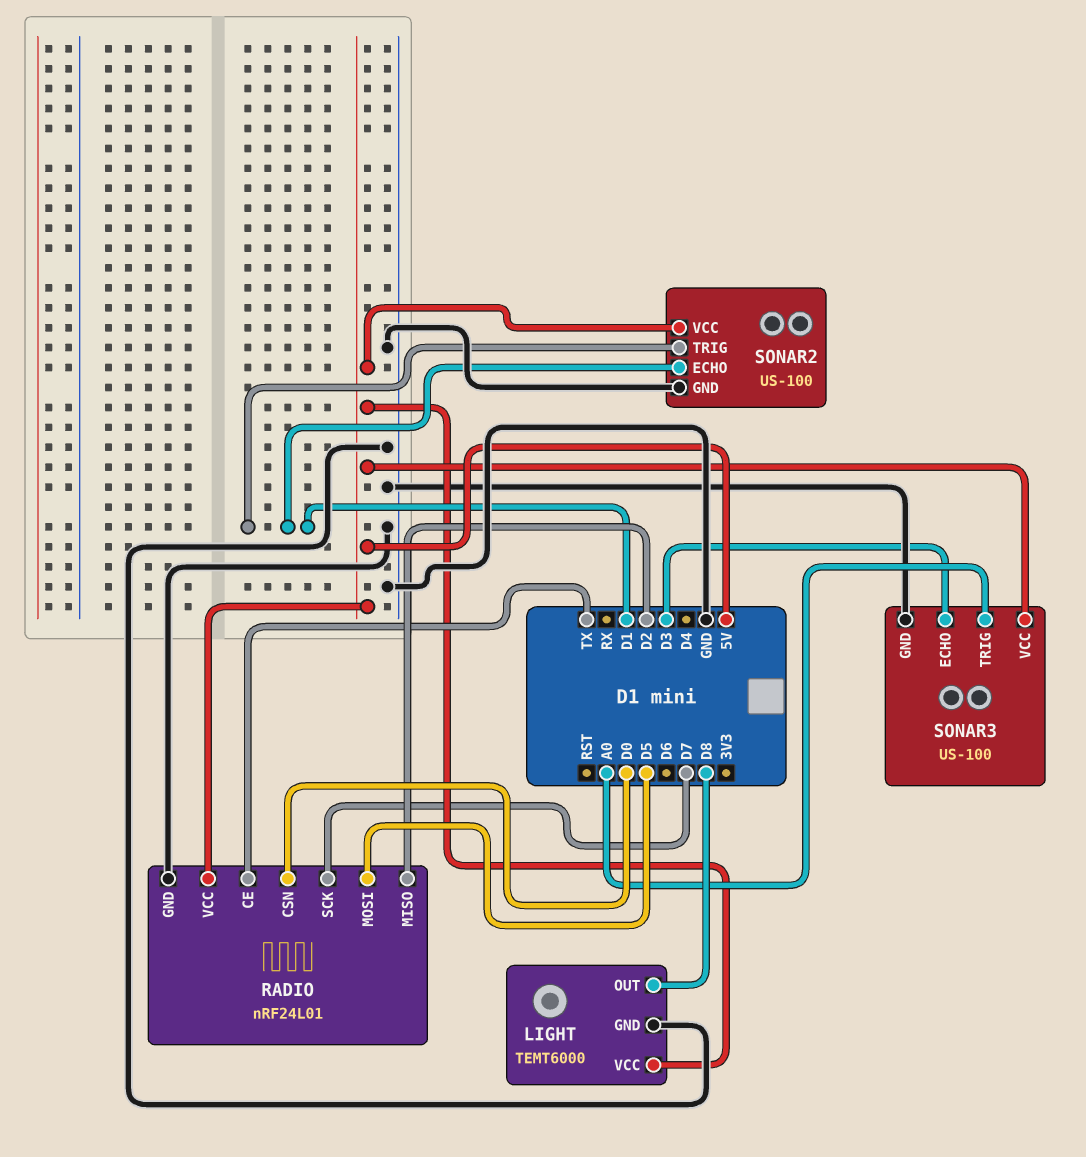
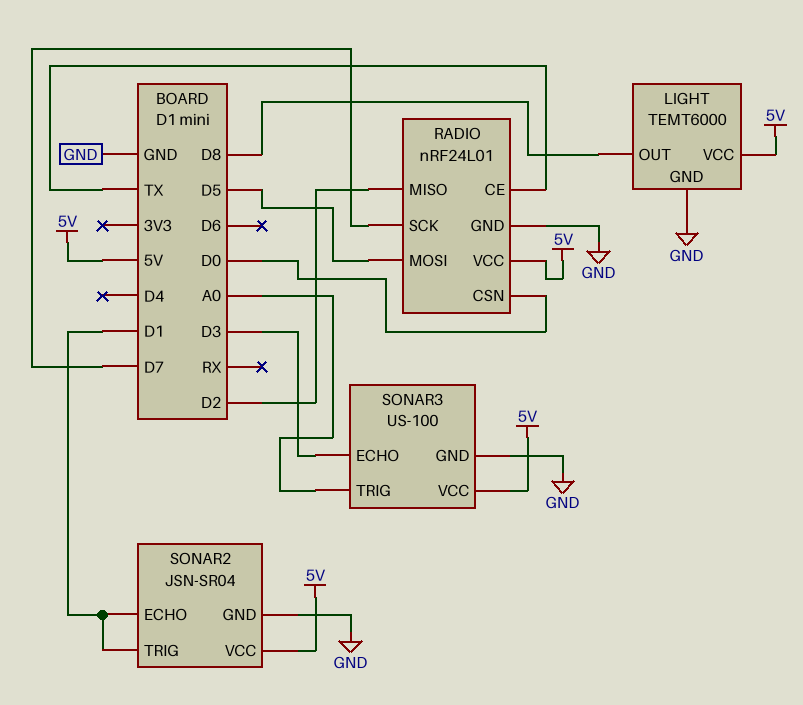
SONAR2: US-100 -> JSN-SR04

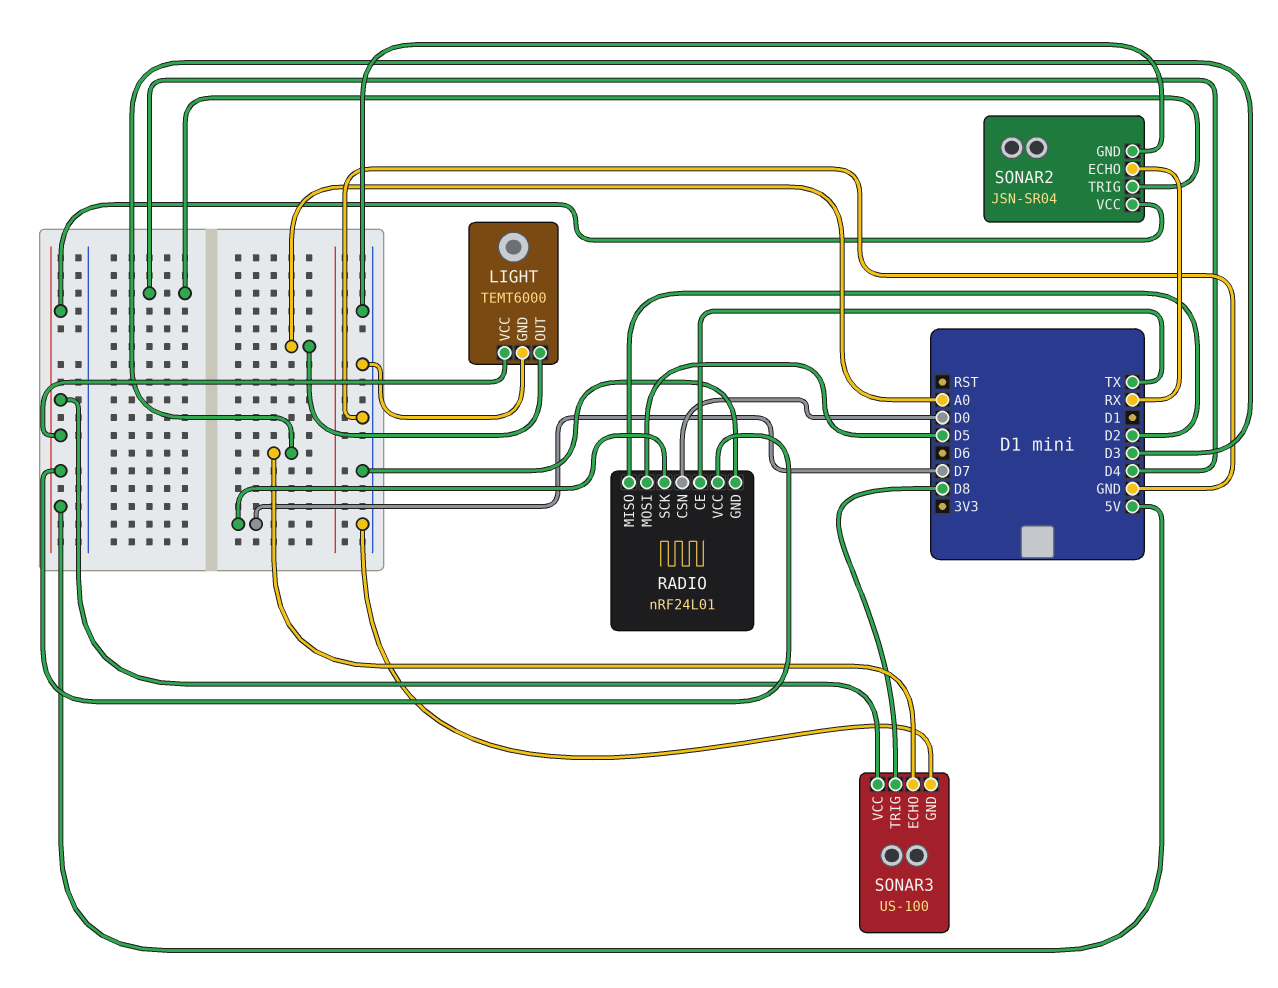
LIGHT pin OUT: D8 -> A0
SONAR2 pin ECHO: D1 -> RX
SONAR2 pin TRIG: D1 -> D4
SONAR3 pin TRIG: A0 -> D8

